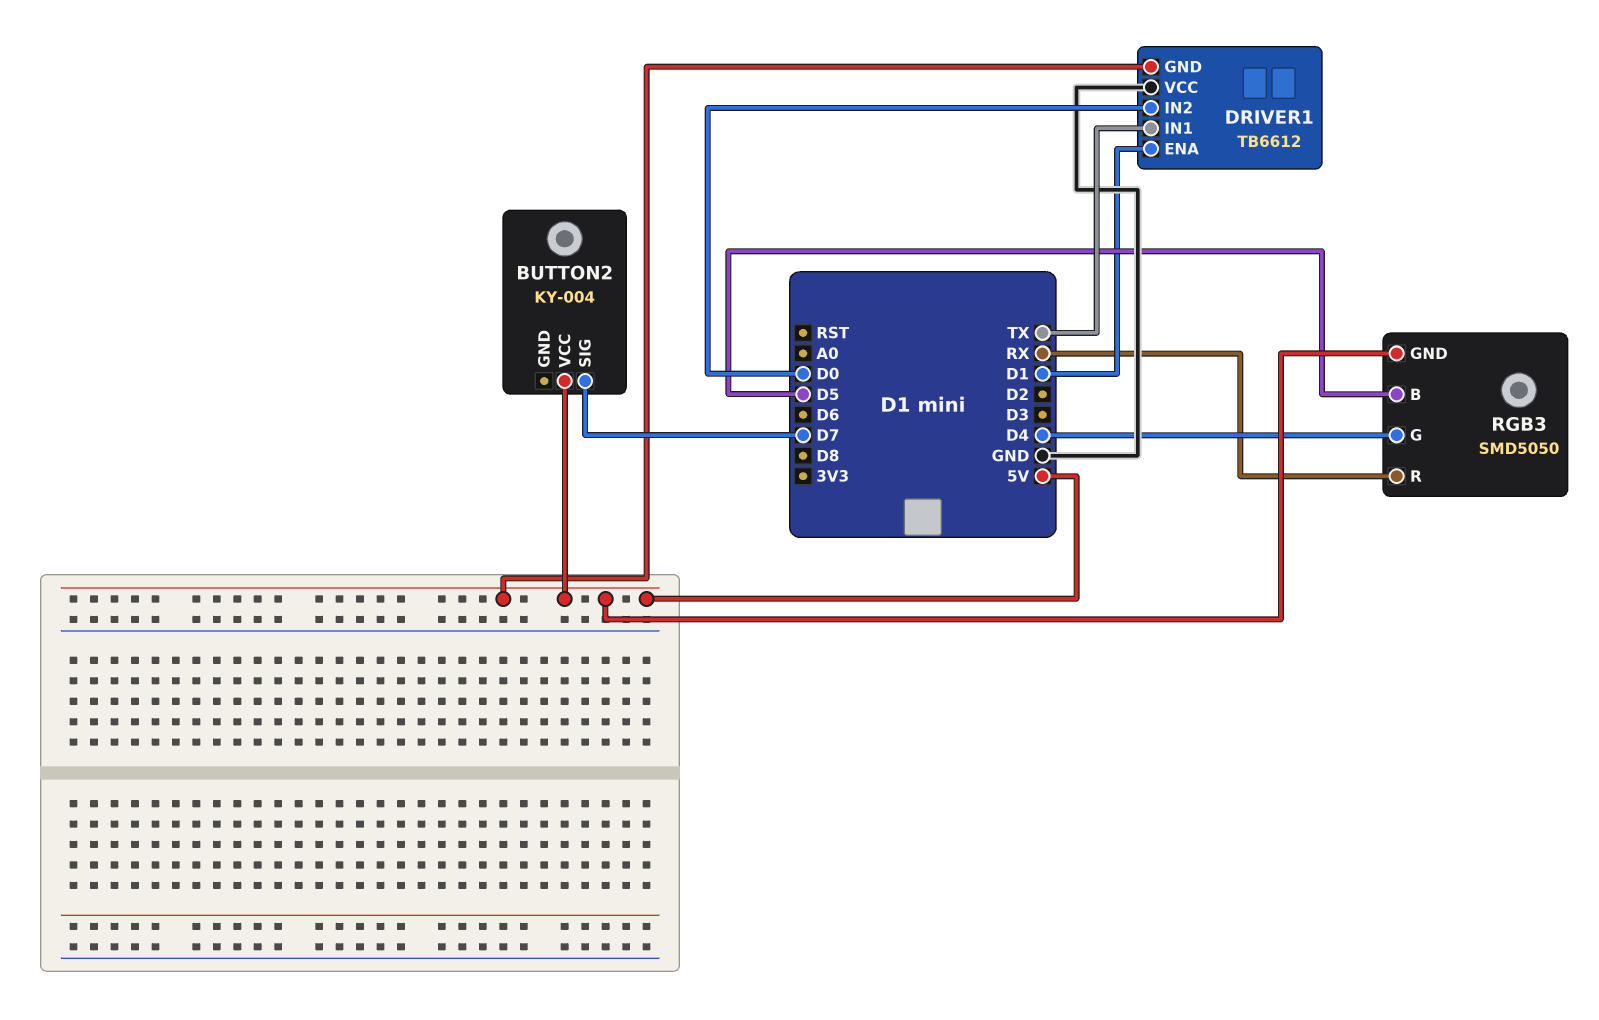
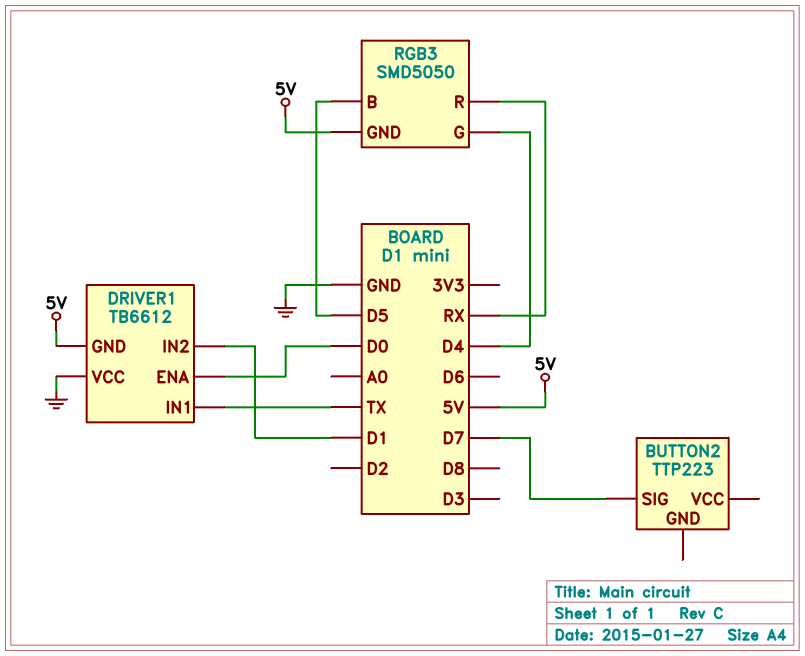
BUTTON2: KY-004 -> TTP223
BUTTON2 pin VCC: 5V -> none
DRIVER1 pin ENA: D1 -> D0
DRIVER1 pin IN2: D0 -> D1

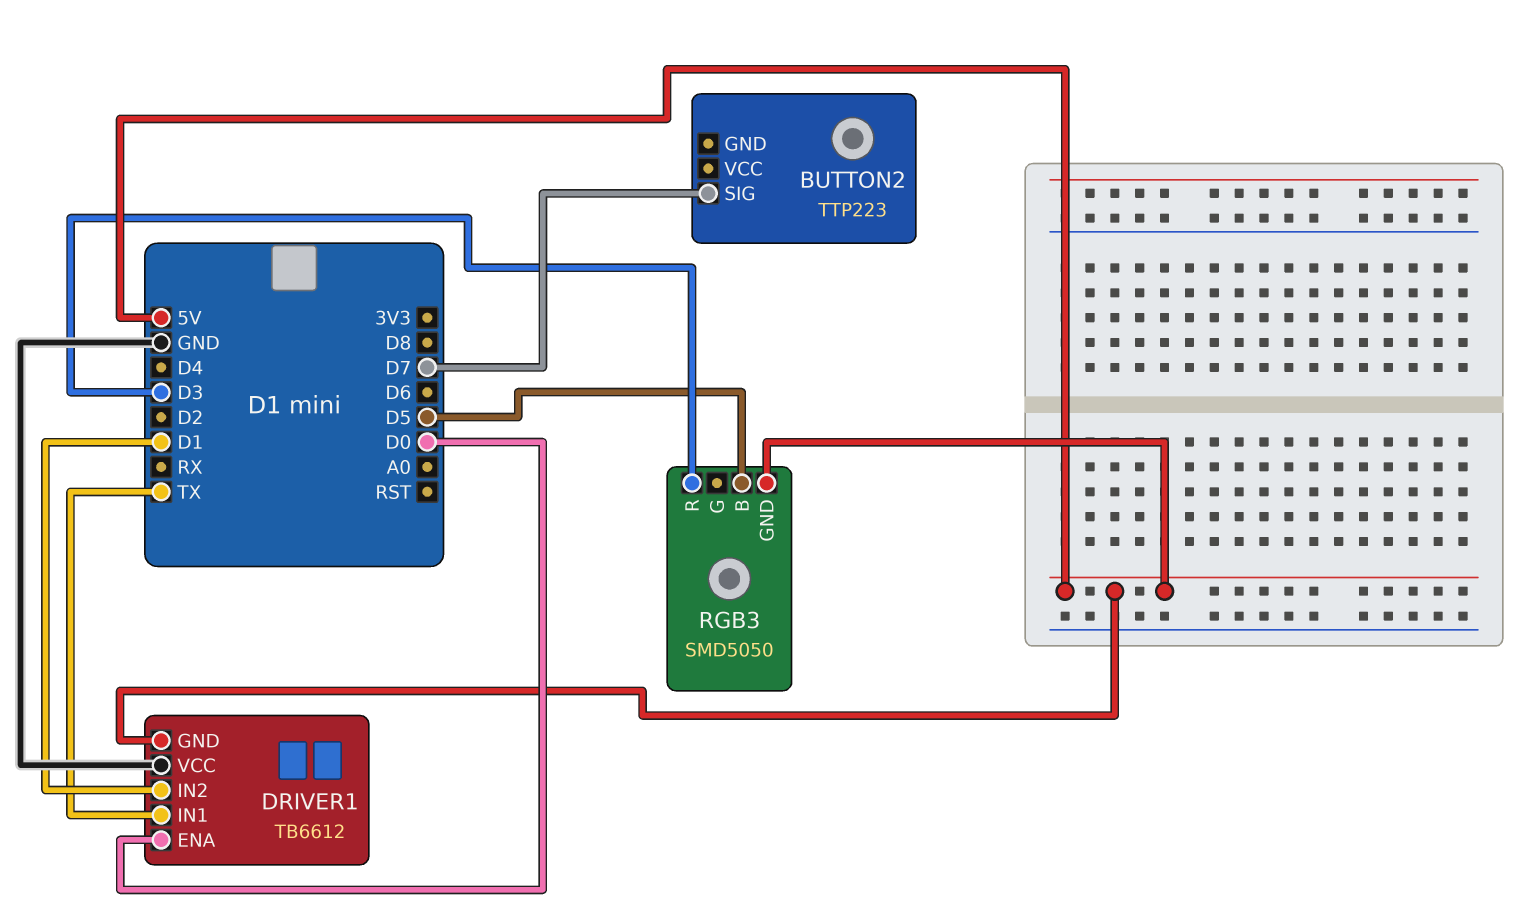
RGB3 pin G: D4 -> none
RGB3 pin R: RX -> D3

